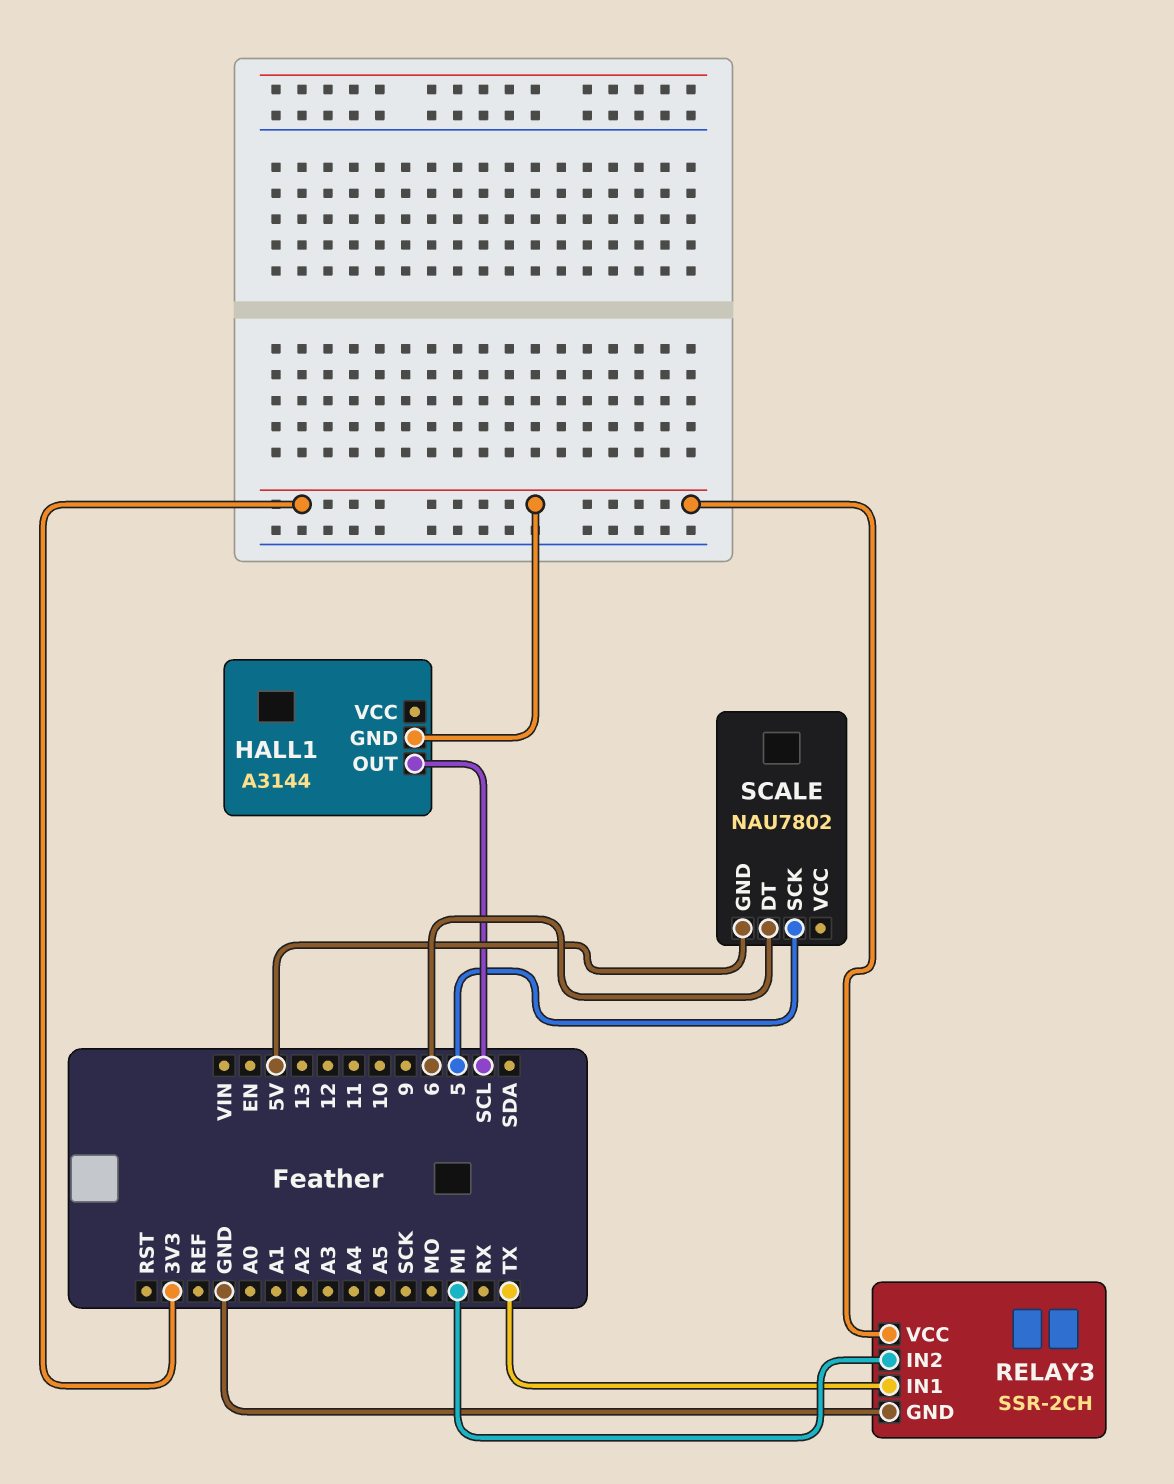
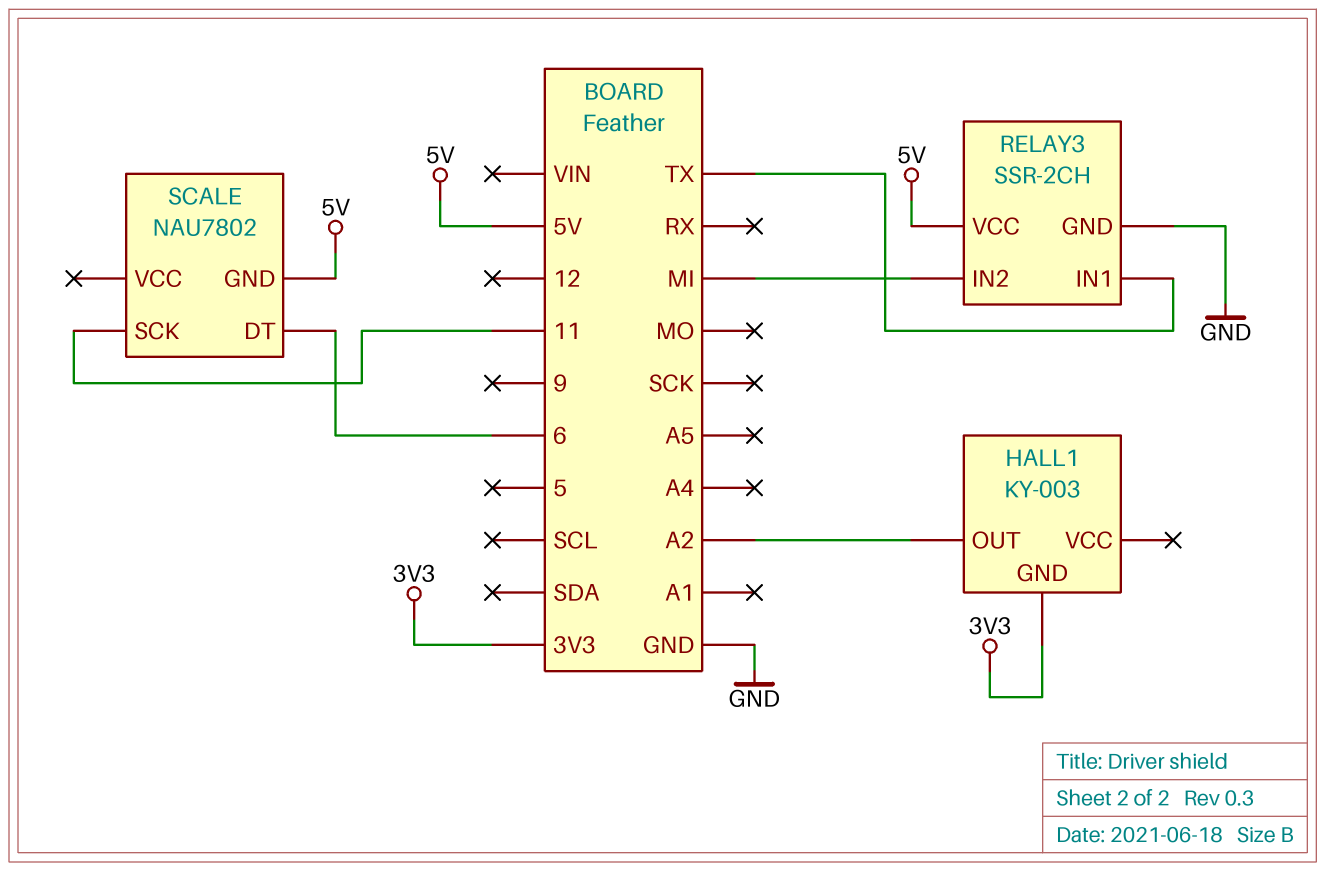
HALL1: A3144 -> KY-003
HALL1 pin OUT: SCL -> A2
RELAY3 pin VCC: 3V3 -> 5V
SCALE pin SCK: 5 -> 11

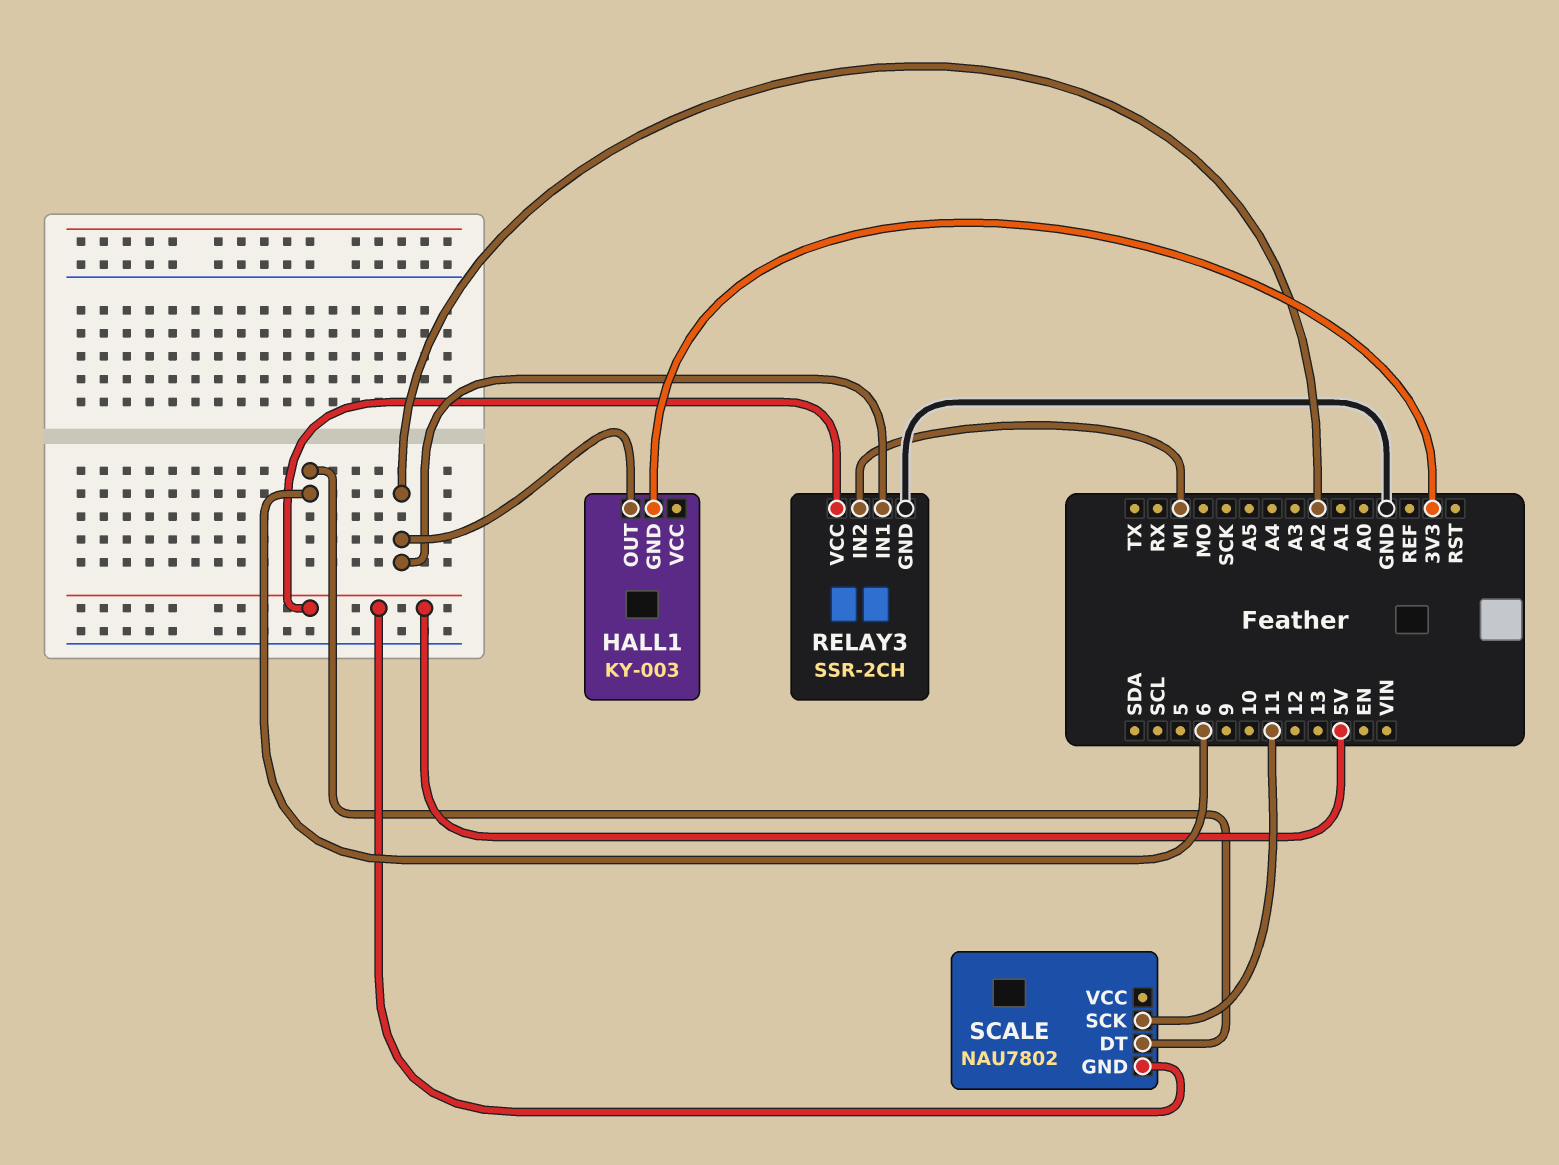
RELAY3 pin IN1: TX -> A2

